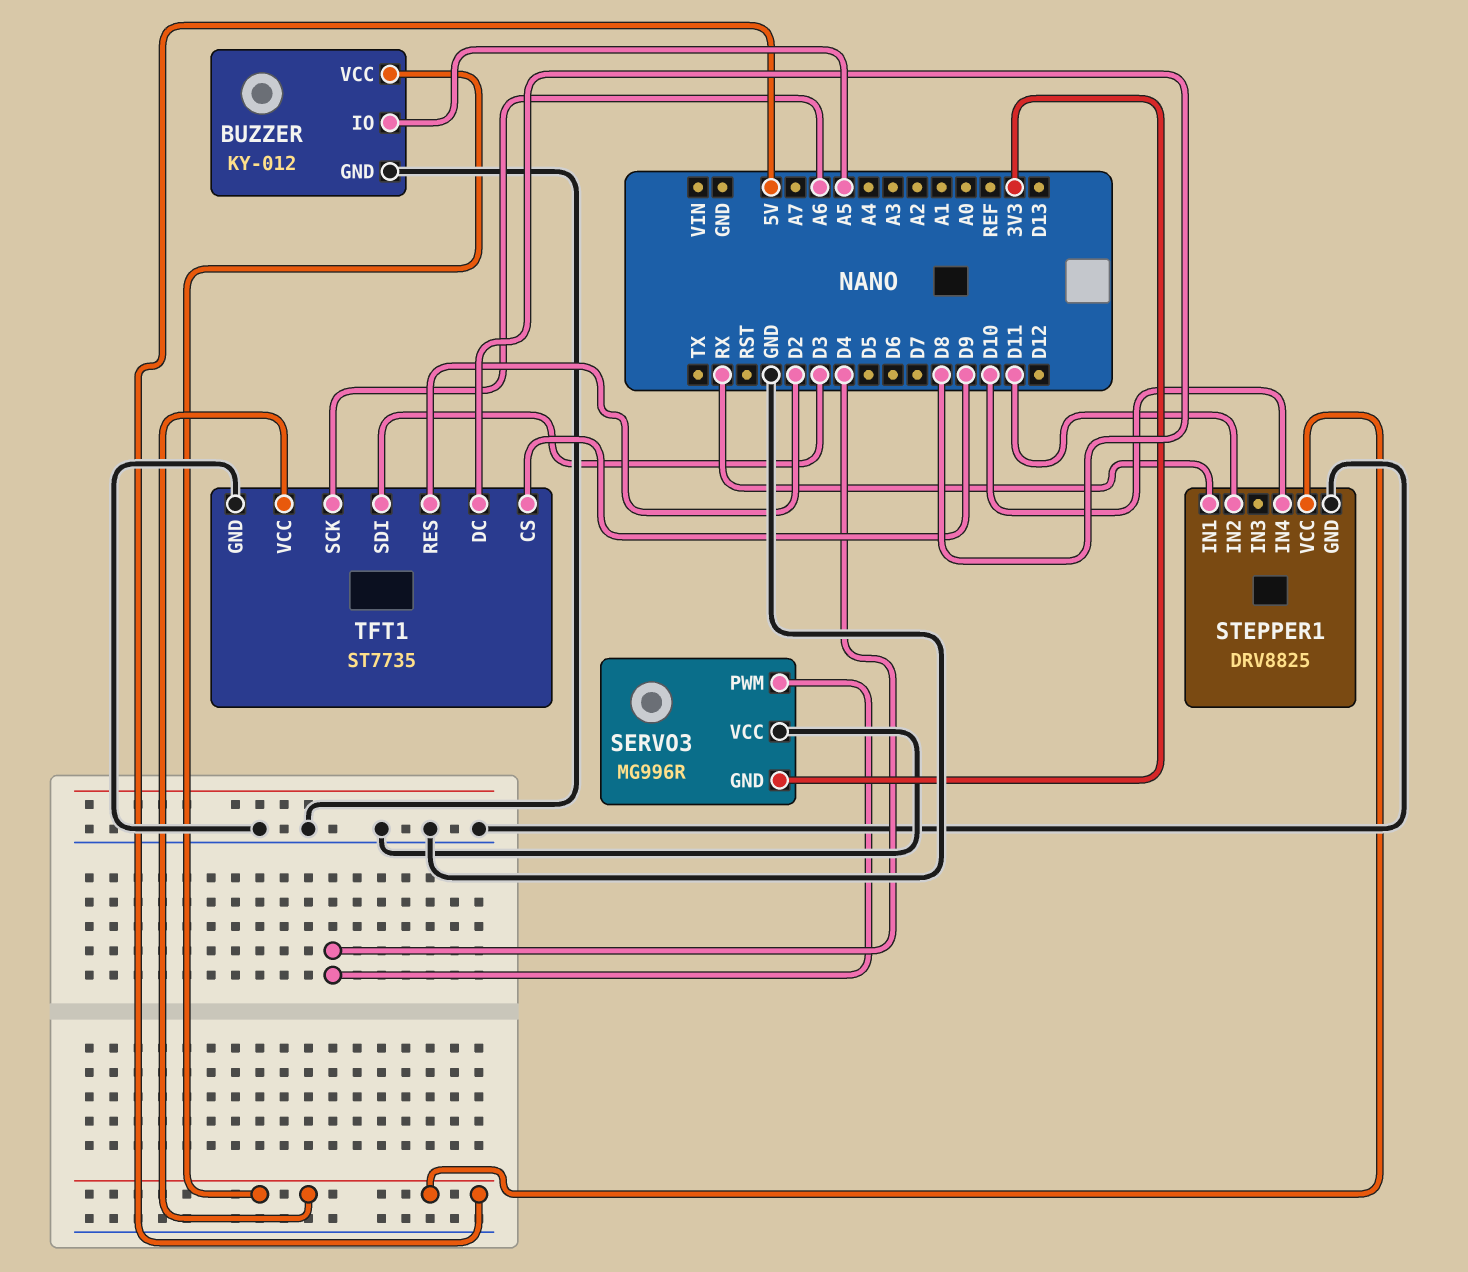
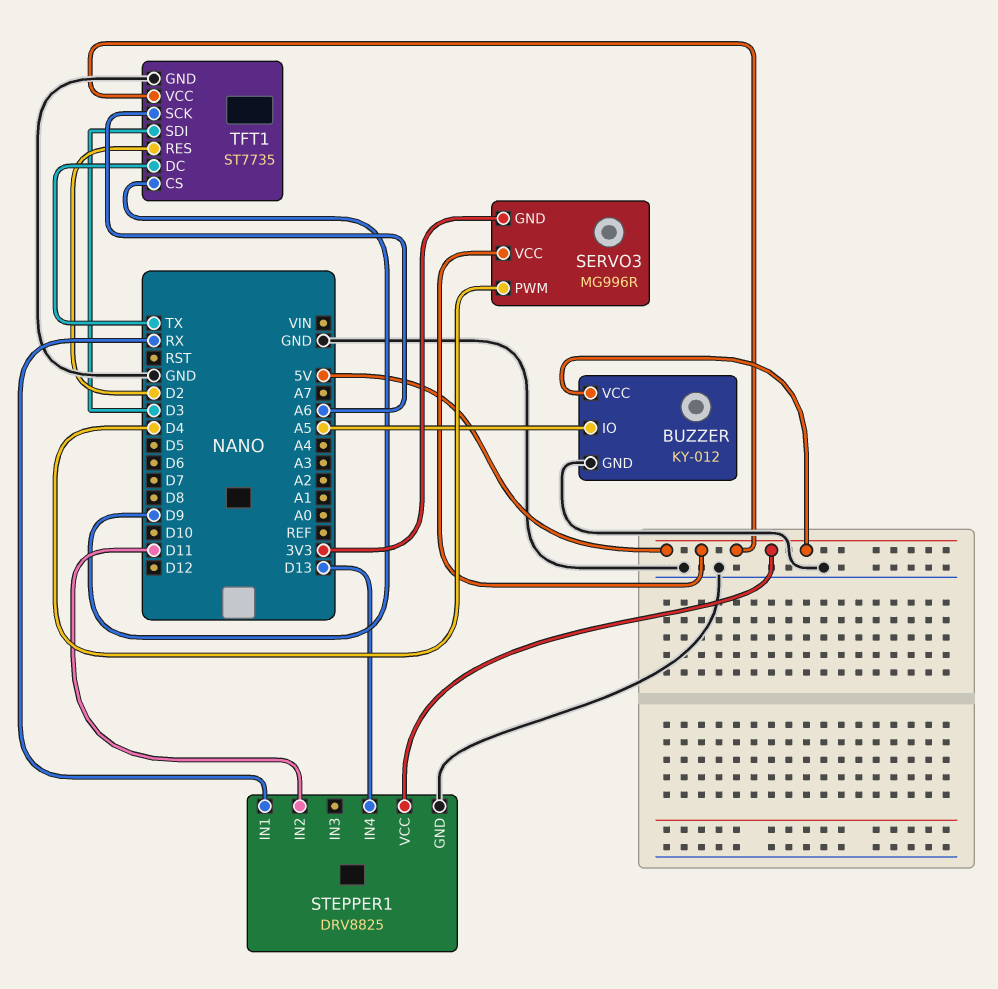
SERVO3 pin VCC: GND -> 5V
STEPPER1 pin IN4: D10 -> D13
TFT1 pin DC: D8 -> TX

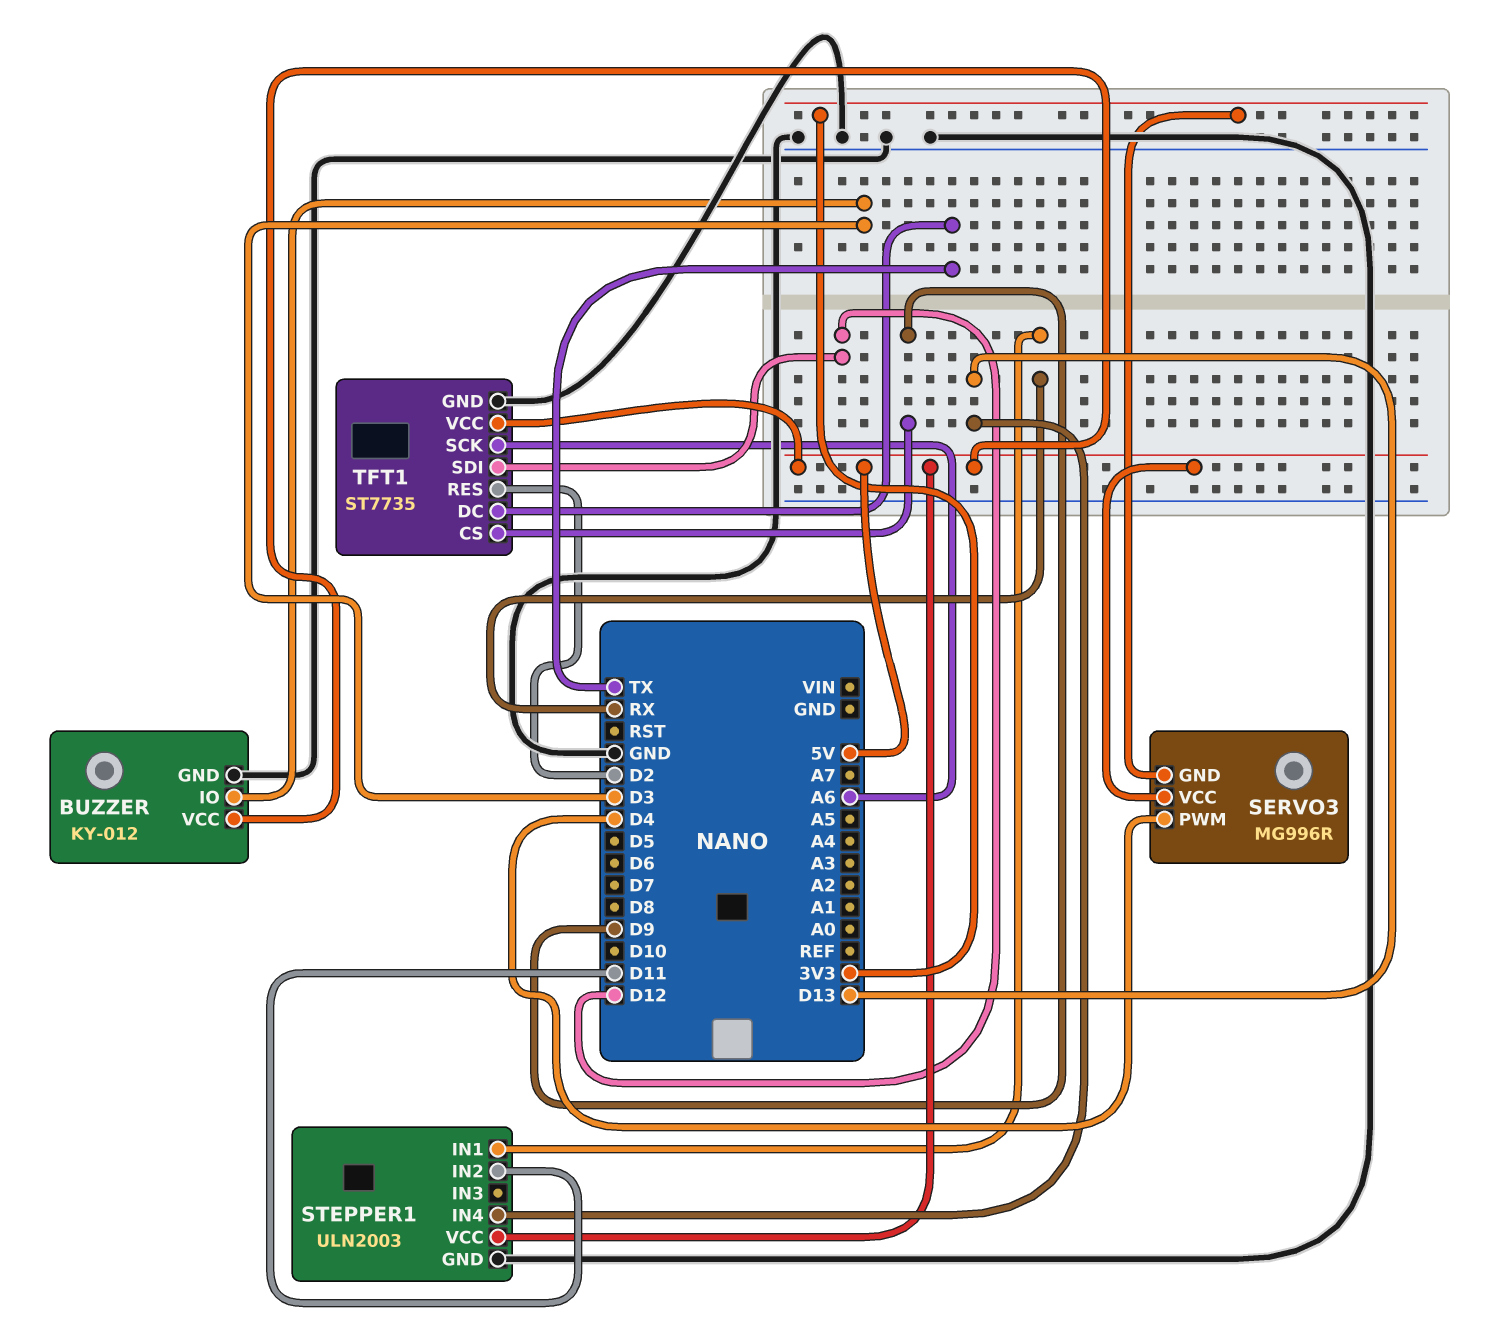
BUZZER pin IO: A5 -> D3
STEPPER1: DRV8825 -> ULN2003
TFT1 pin SDI: D3 -> D12

